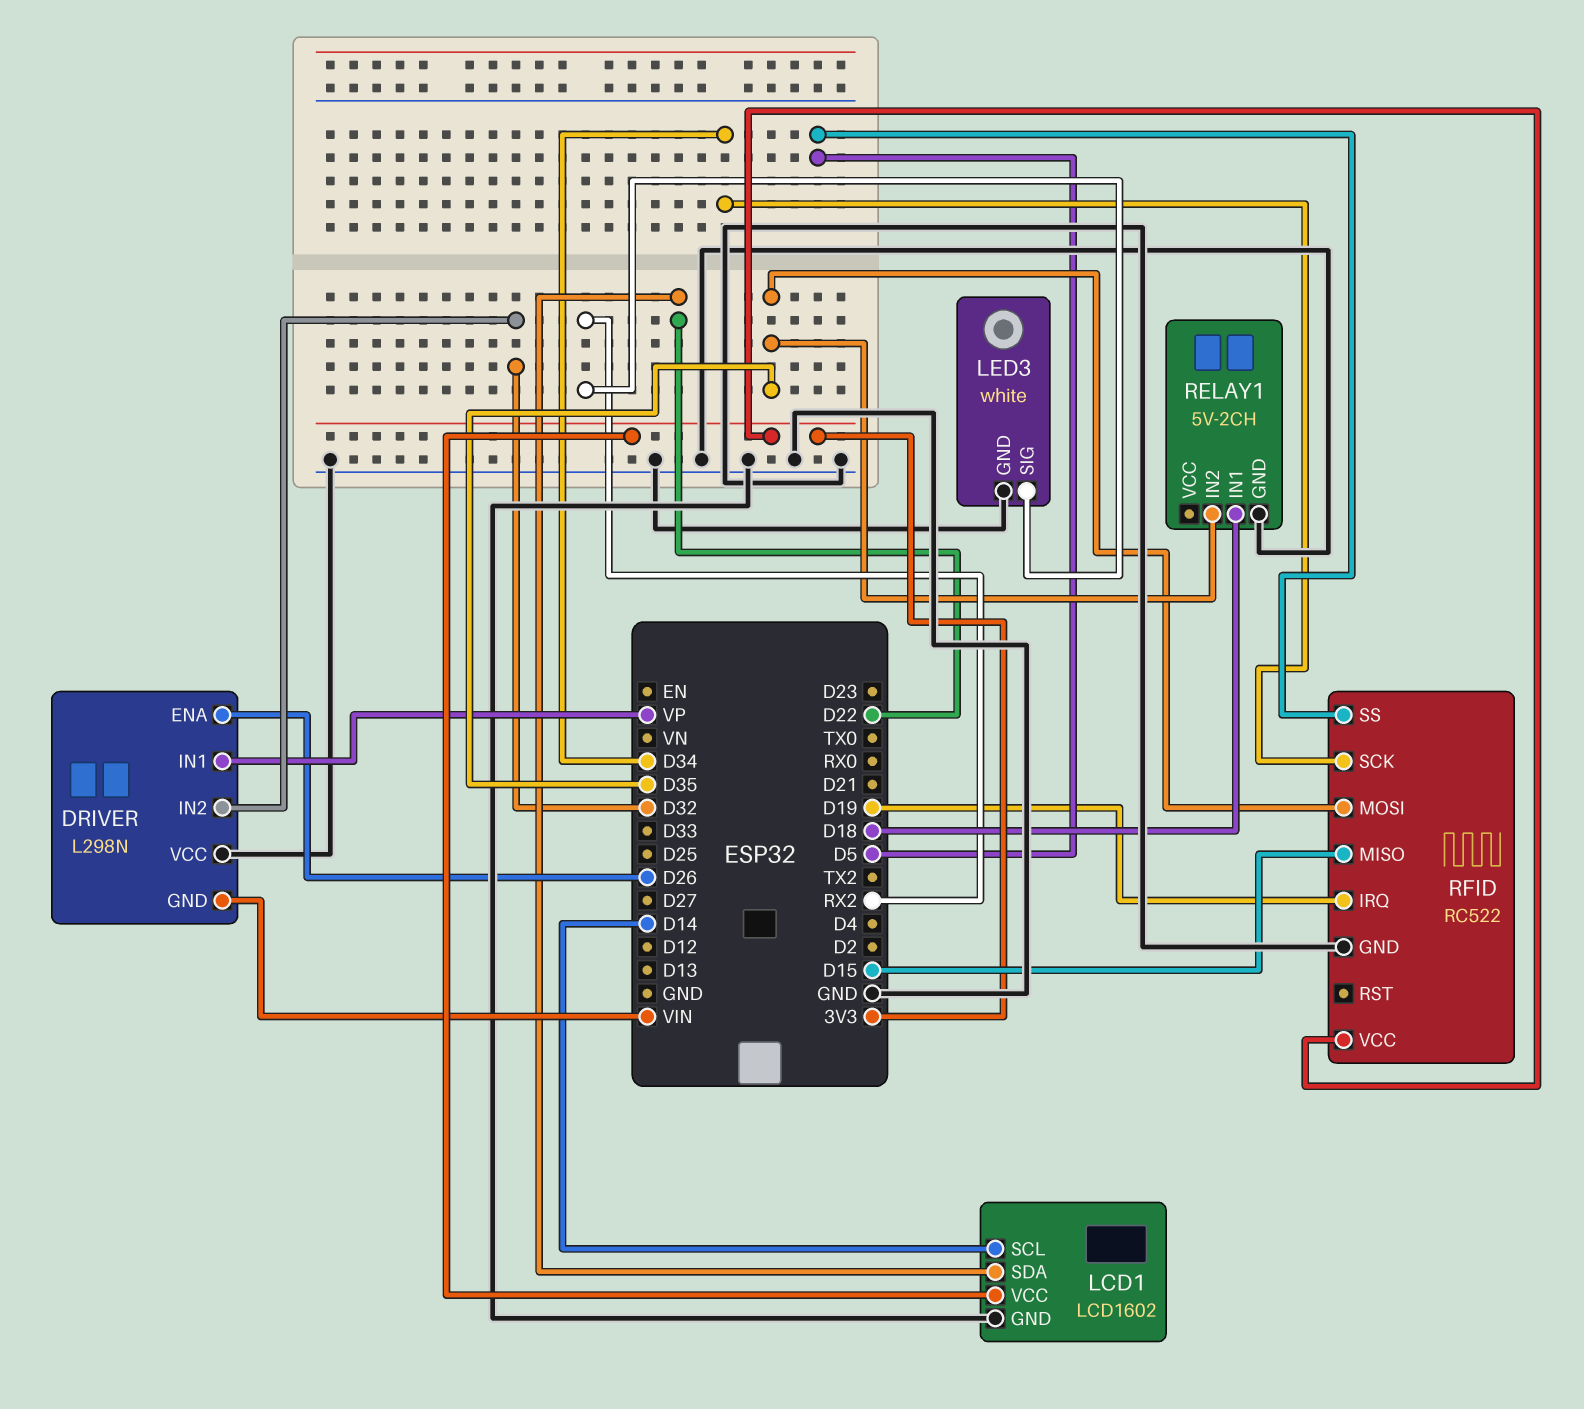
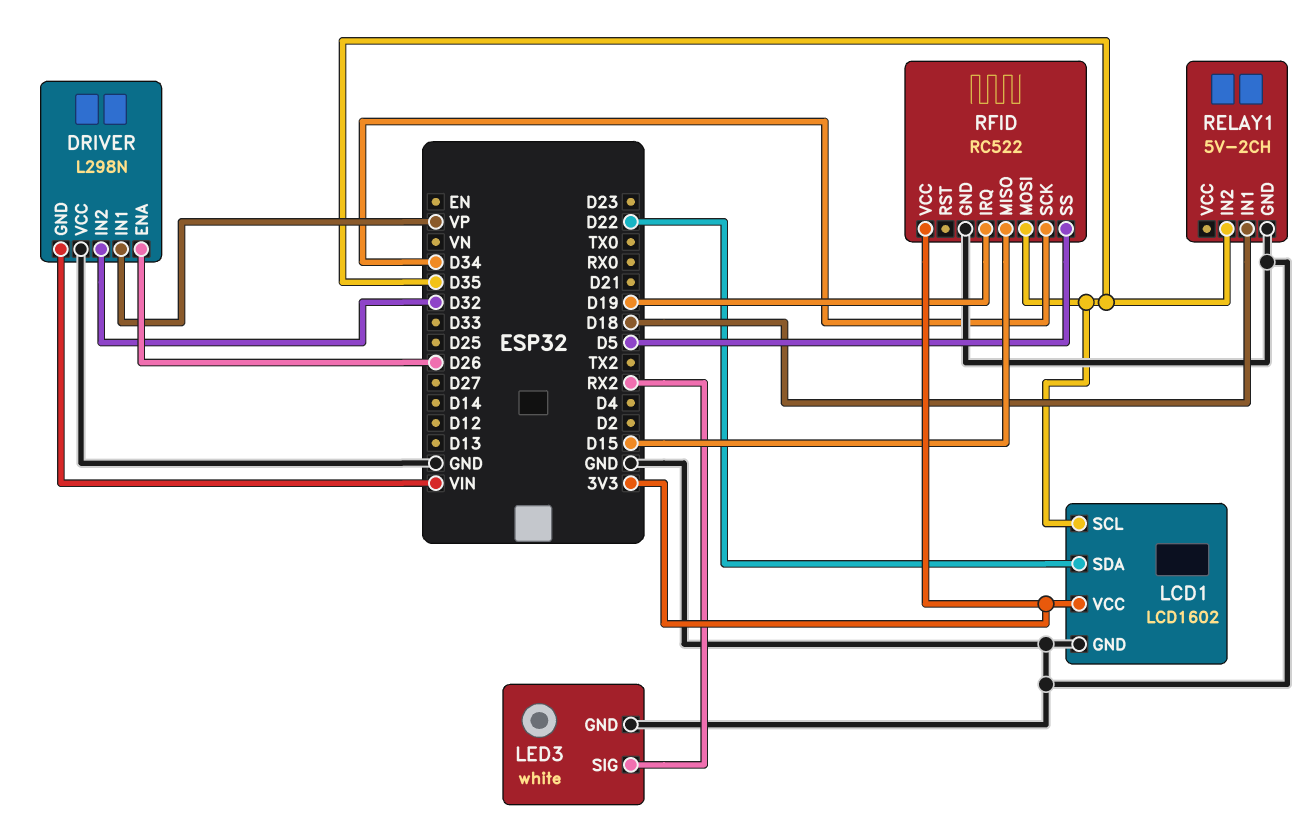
LCD1 pin SCL: D14 -> D35

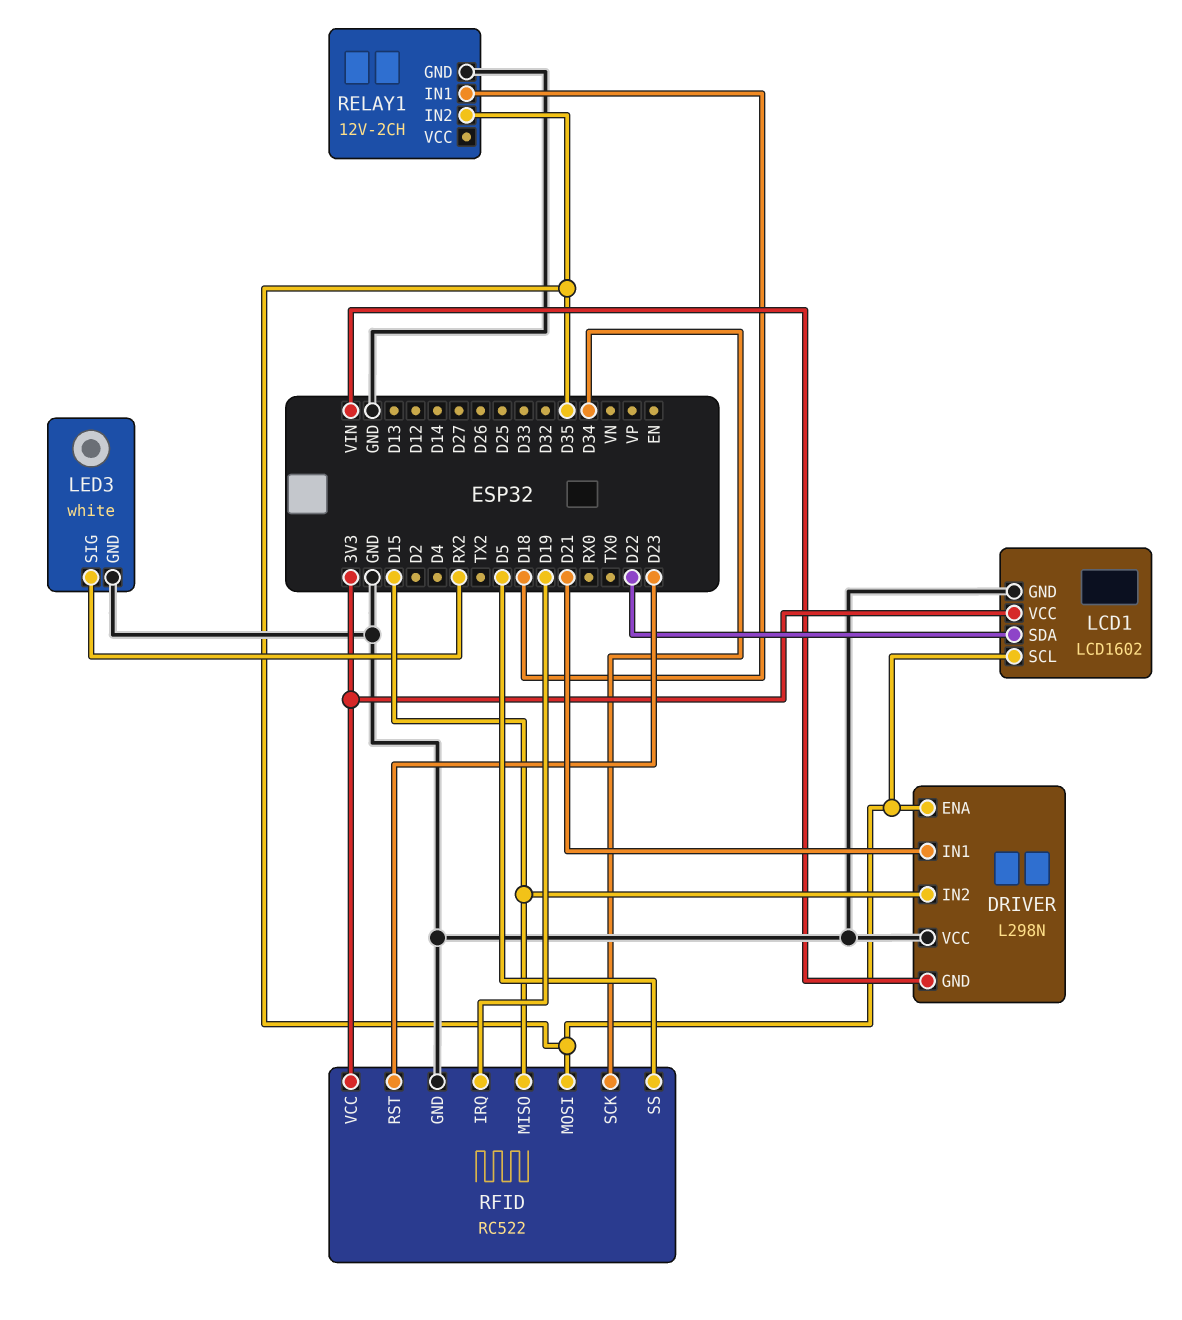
DRIVER pin ENA: D26 -> D35
DRIVER pin IN1: VP -> D21
DRIVER pin IN2: D32 -> D15
RELAY1: 5V-2CH -> 12V-2CH
RFID pin RST: none -> D23

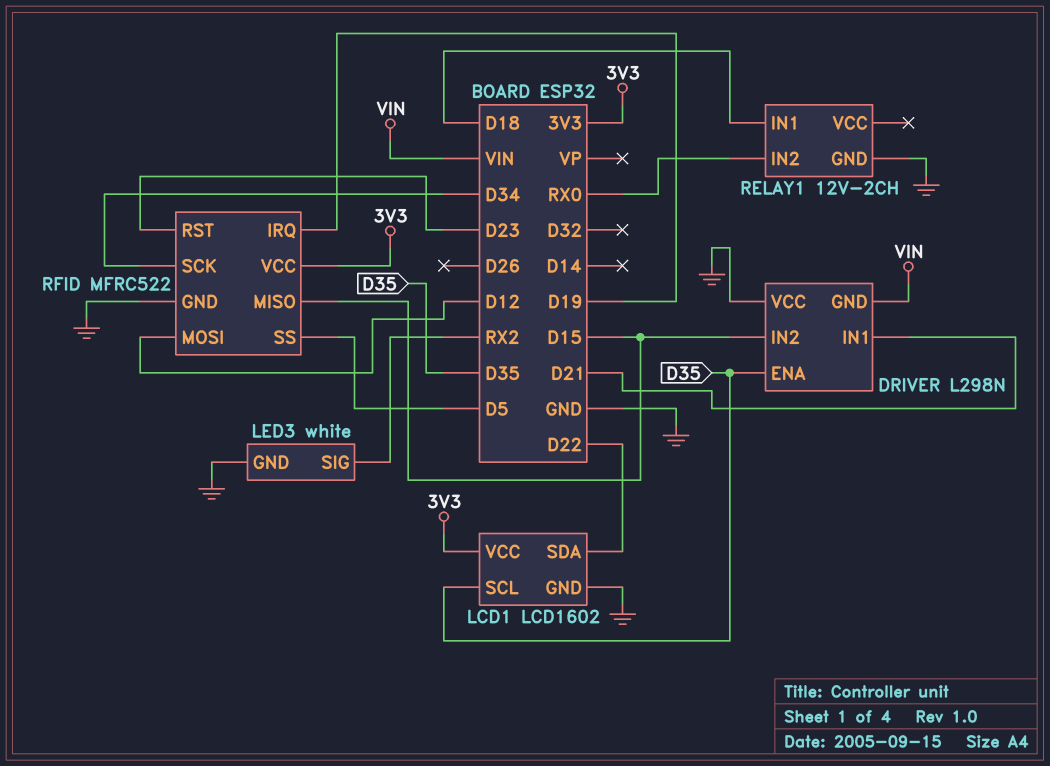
RELAY1 pin IN2: D35 -> RX0
RFID: RC522 -> MFRC522
RFID pin MOSI: D35 -> D12

